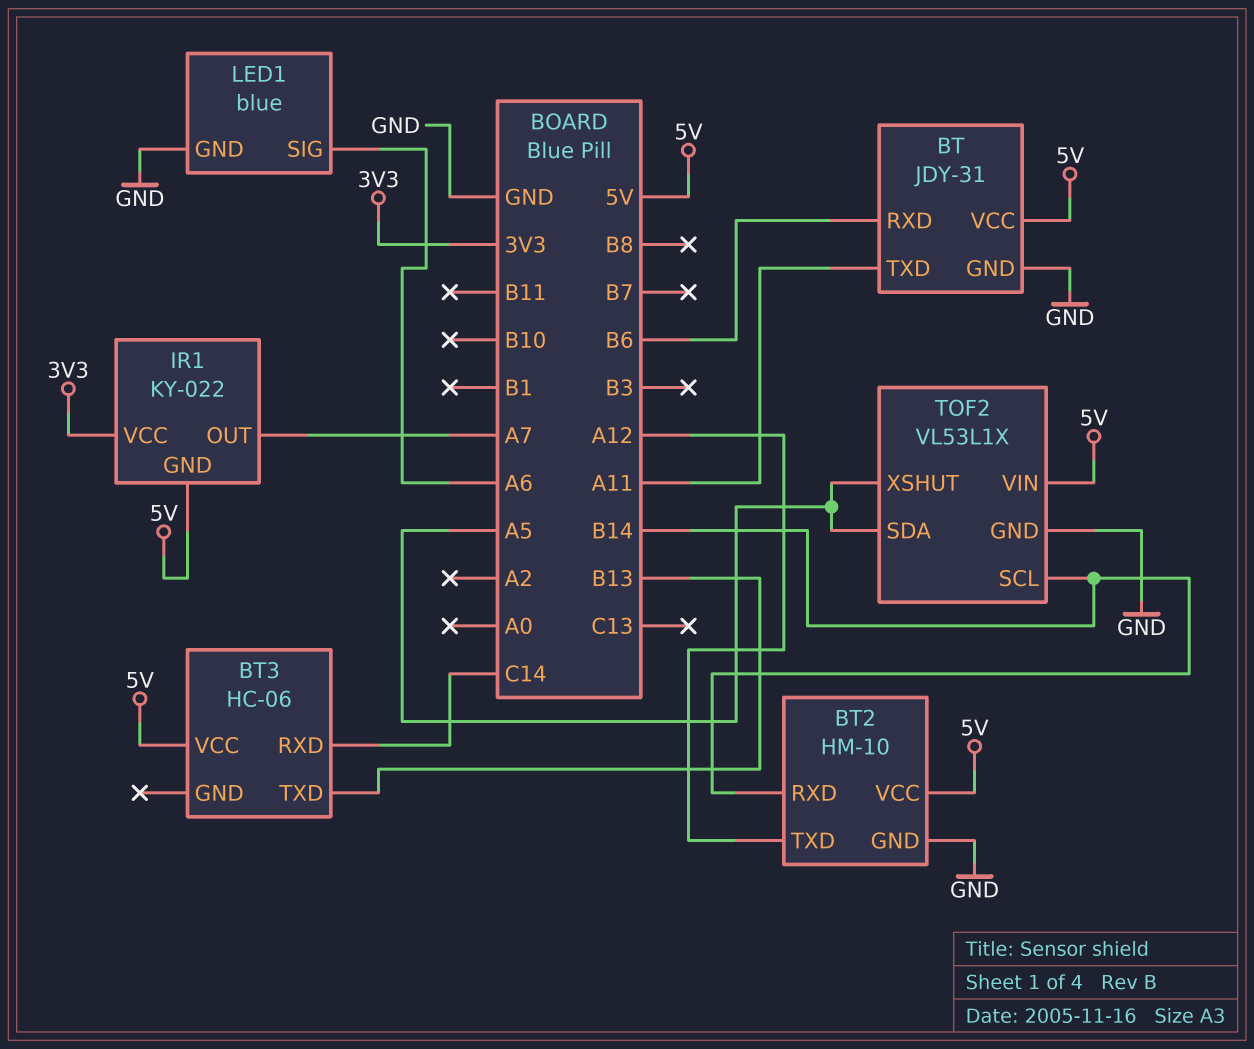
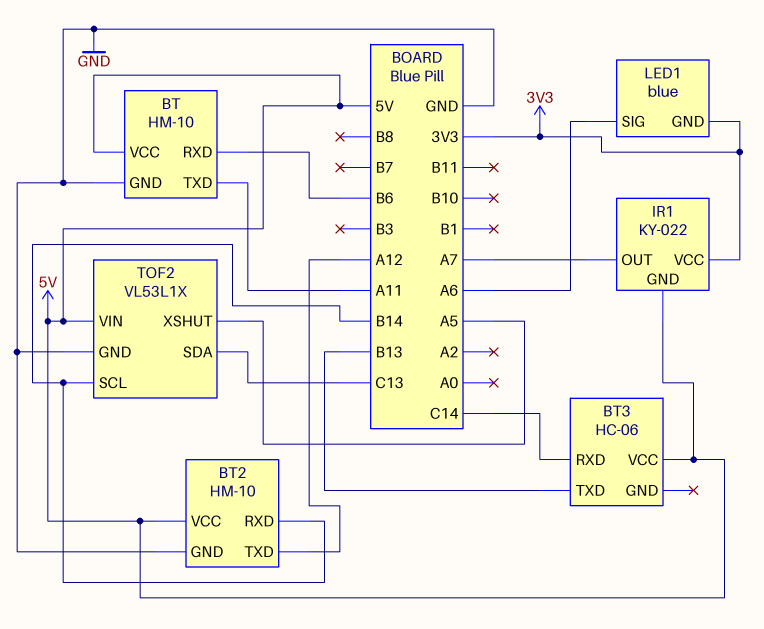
BT: JDY-31 -> HM-10
LED1 pin GND: GND -> 3V3
TOF2 pin SDA: A5 -> C13

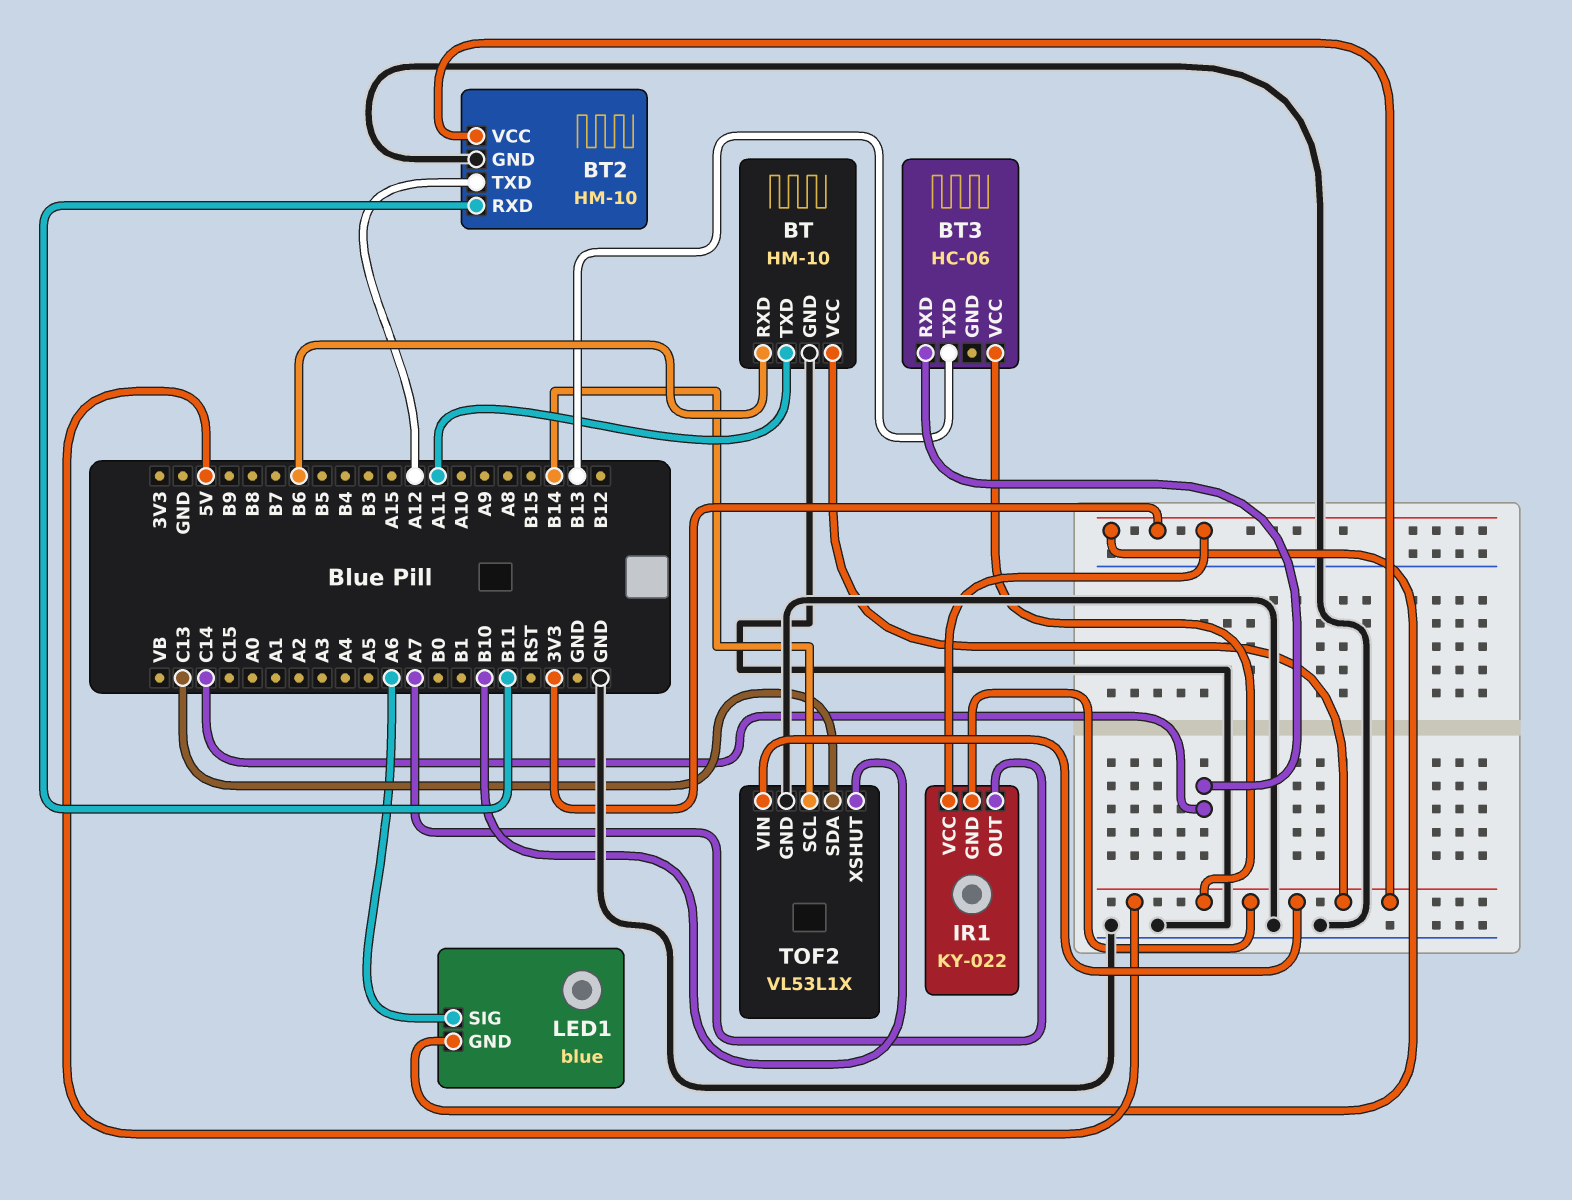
BT2 pin RXD: B14 -> B11
TOF2 pin XSHUT: A5 -> B10

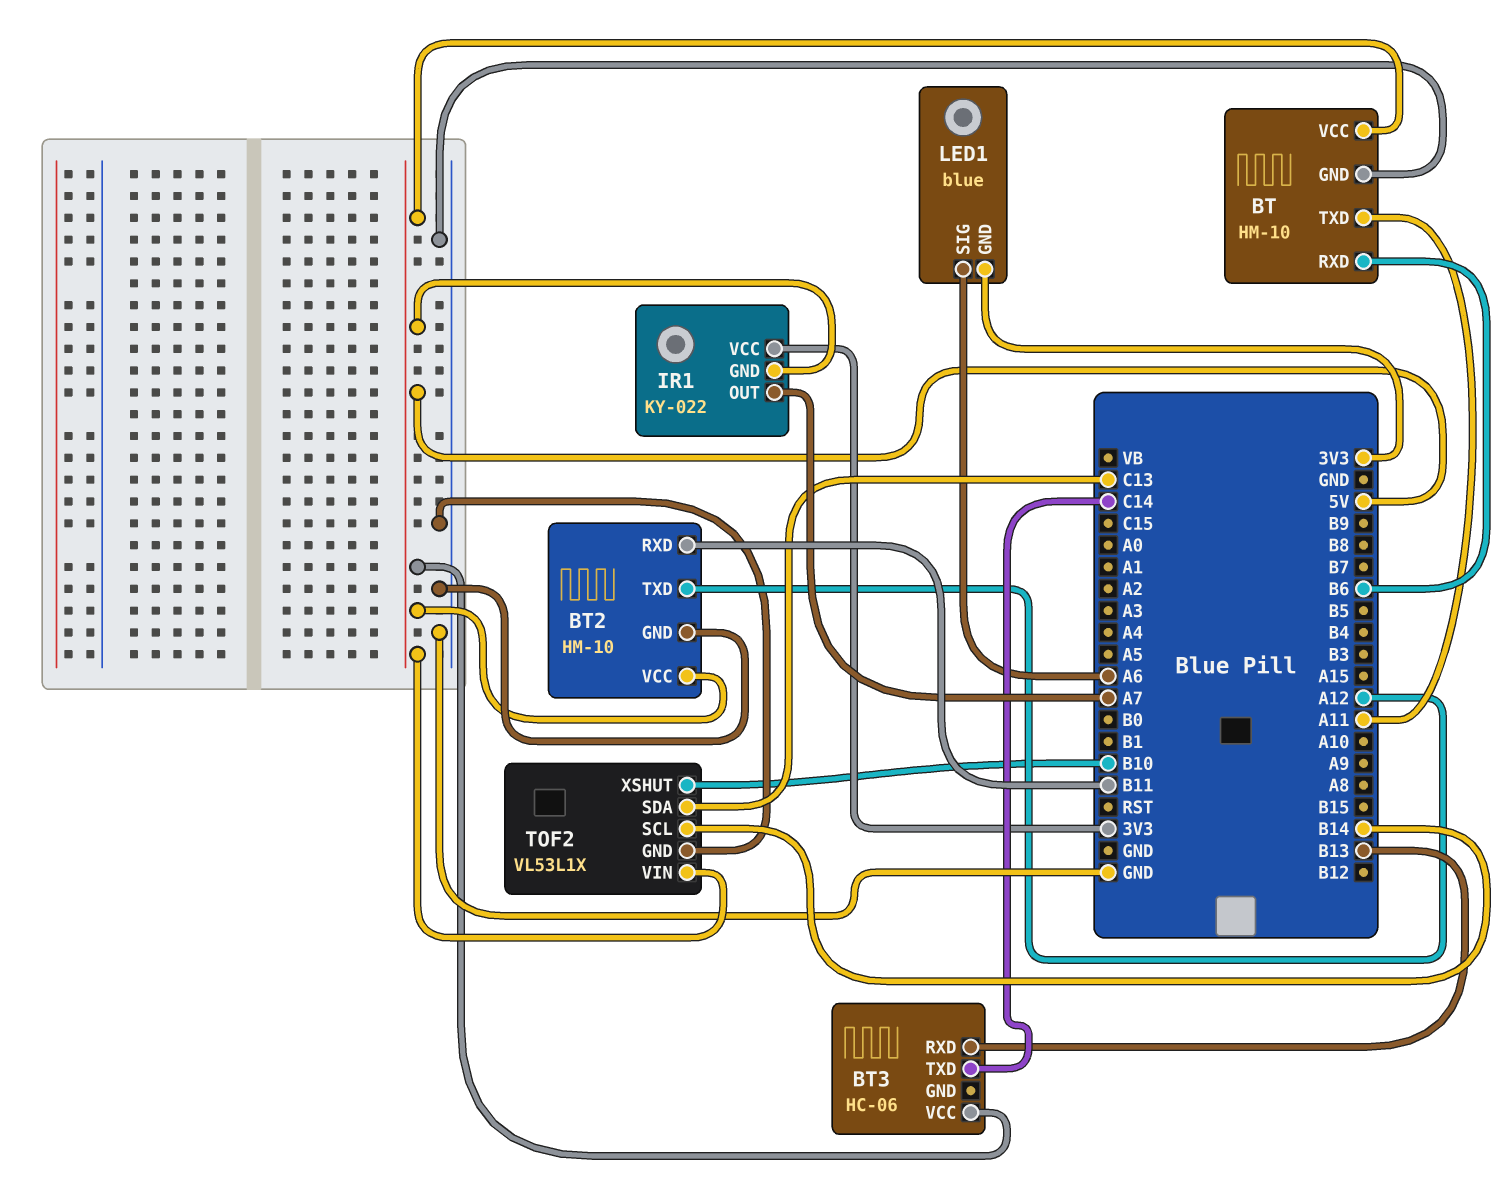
BT3 pin RXD: C14 -> B13
BT3 pin TXD: B13 -> C14

